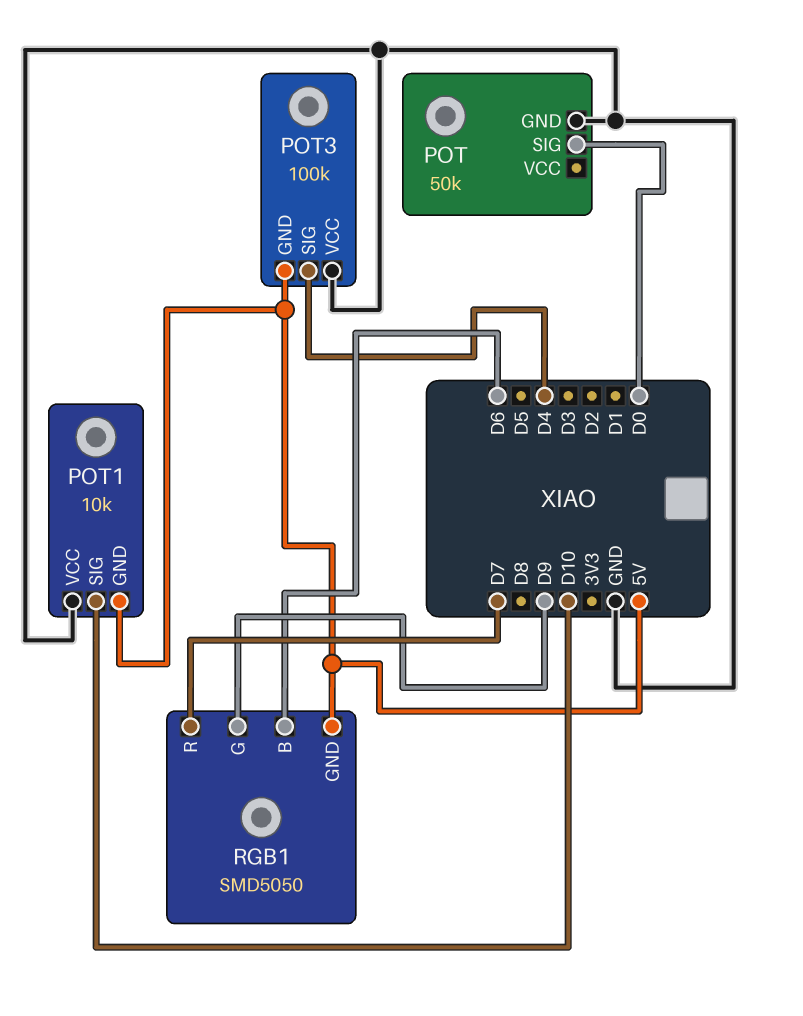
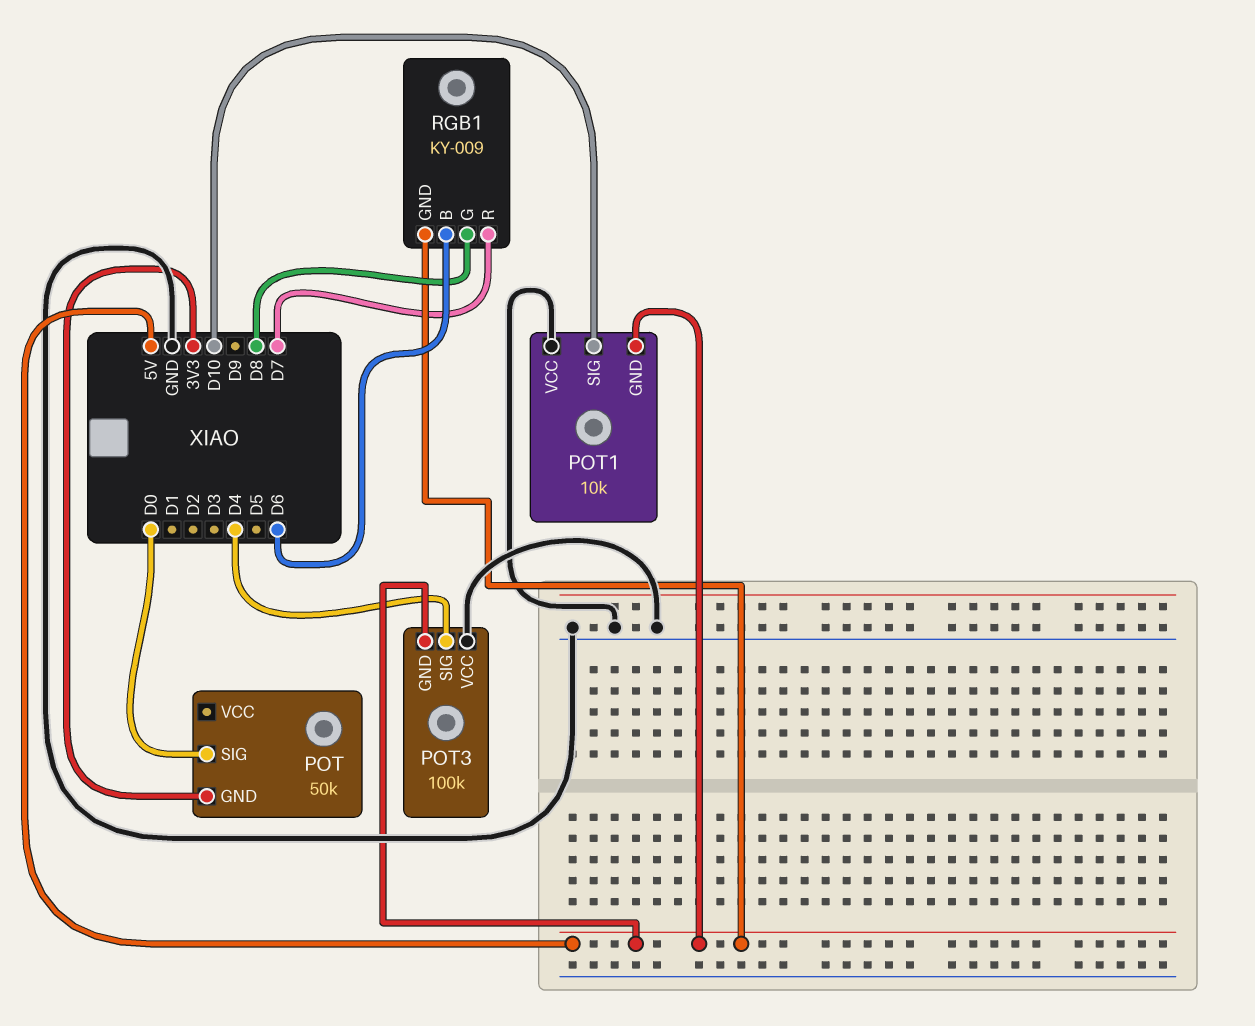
POT pin GND: GND -> 3V3
RGB1: SMD5050 -> KY-009
RGB1 pin G: D9 -> D8

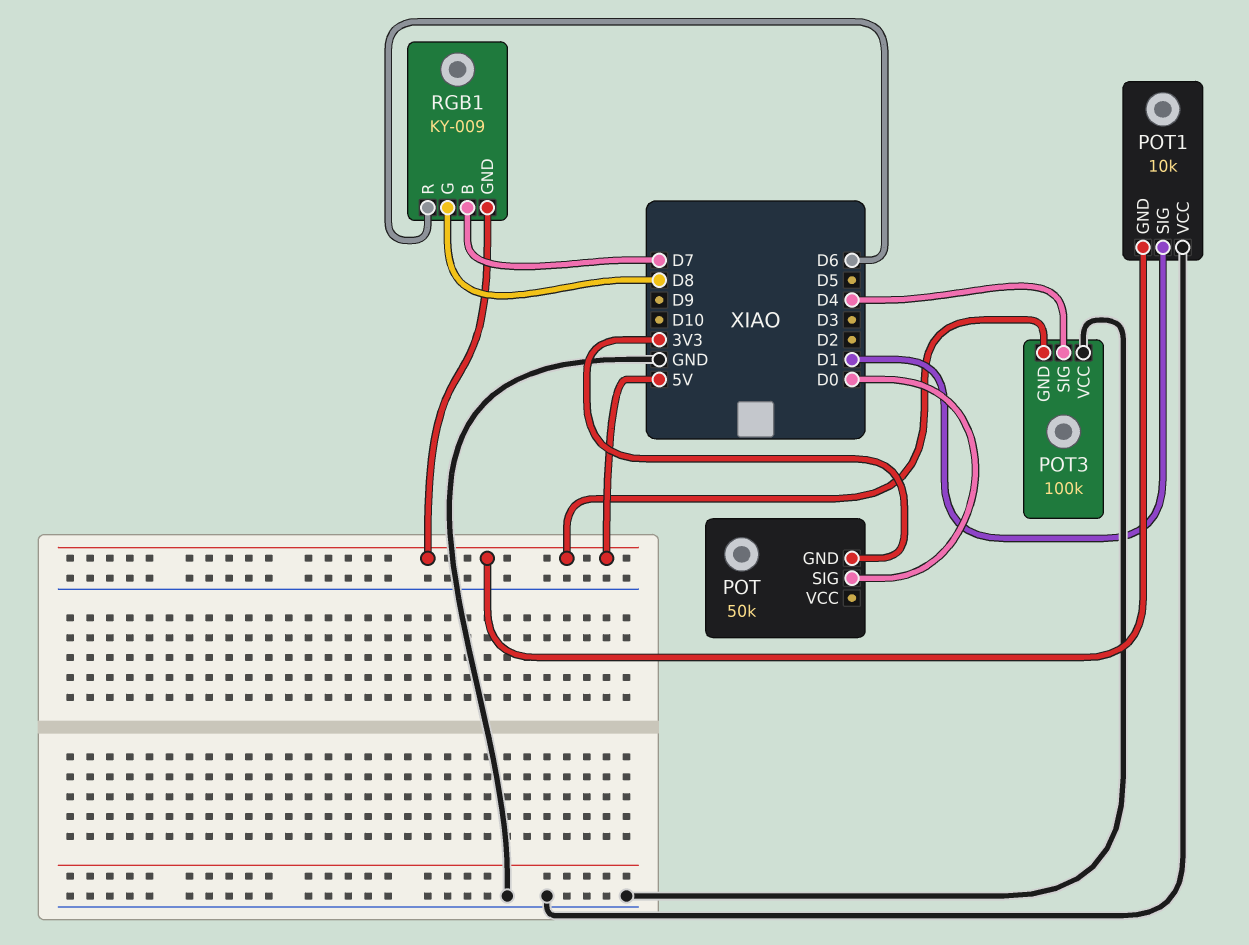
POT1 pin SIG: D10 -> D1
RGB1 pin B: D6 -> D7
RGB1 pin R: D7 -> D6

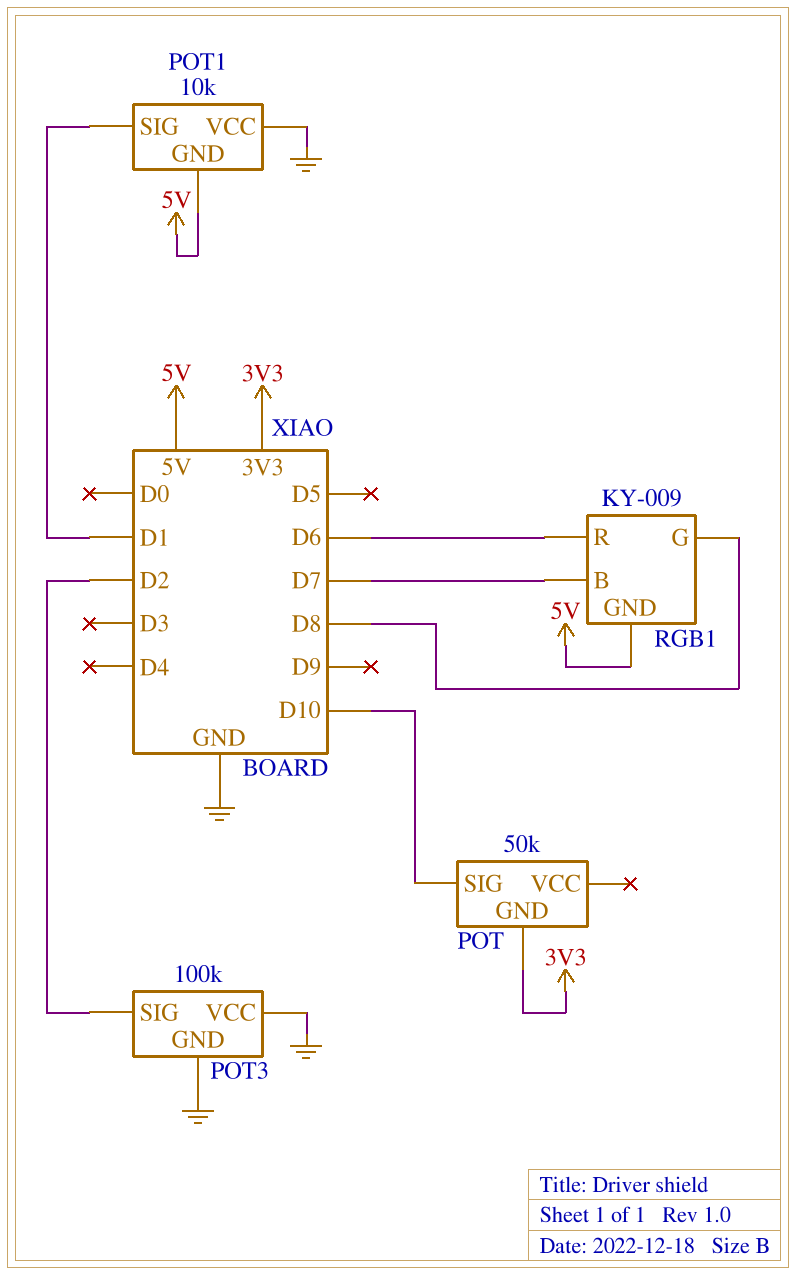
POT pin SIG: D0 -> D10
POT3 pin GND: 5V -> GND
POT3 pin SIG: D4 -> D2

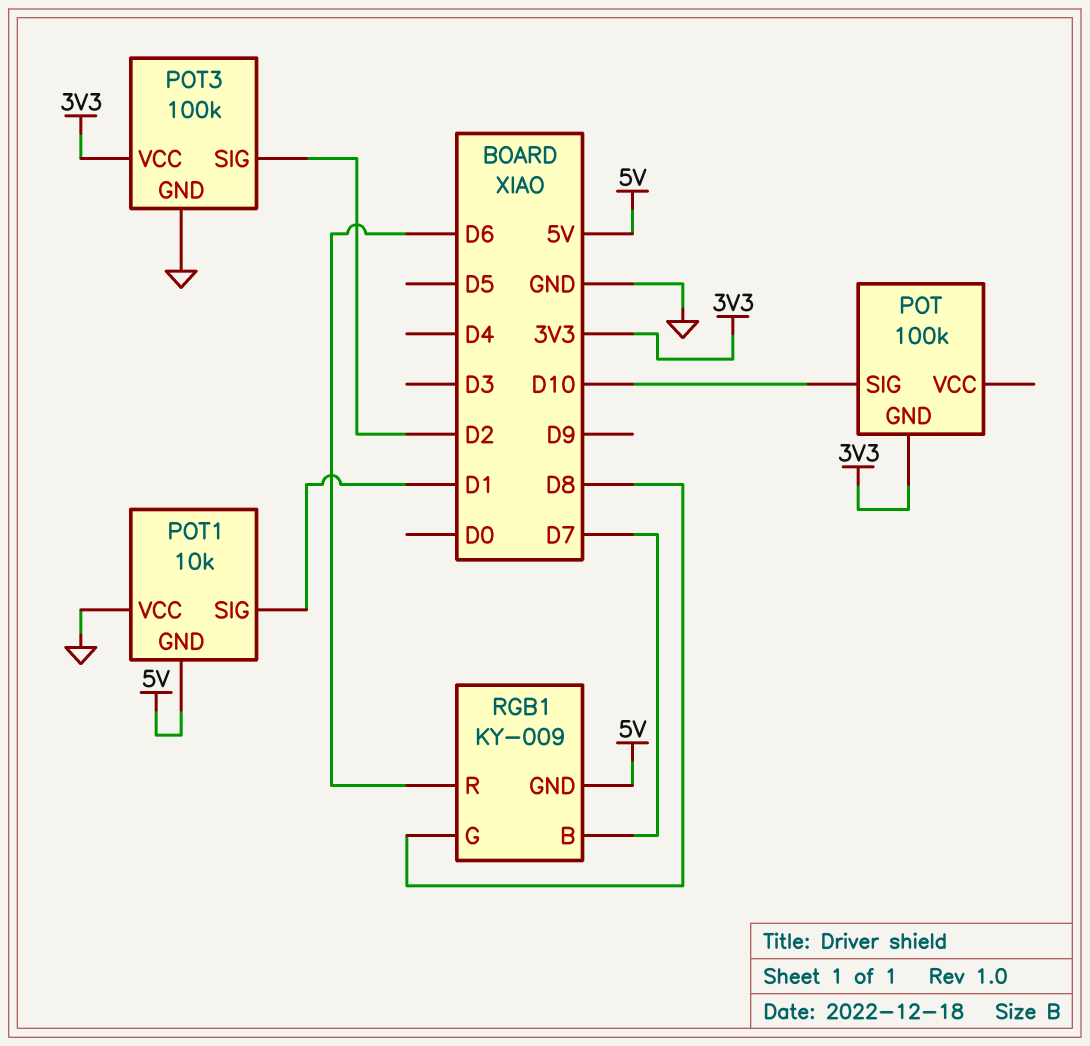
POT: 50k -> 100k
POT3 pin VCC: GND -> 3V3

